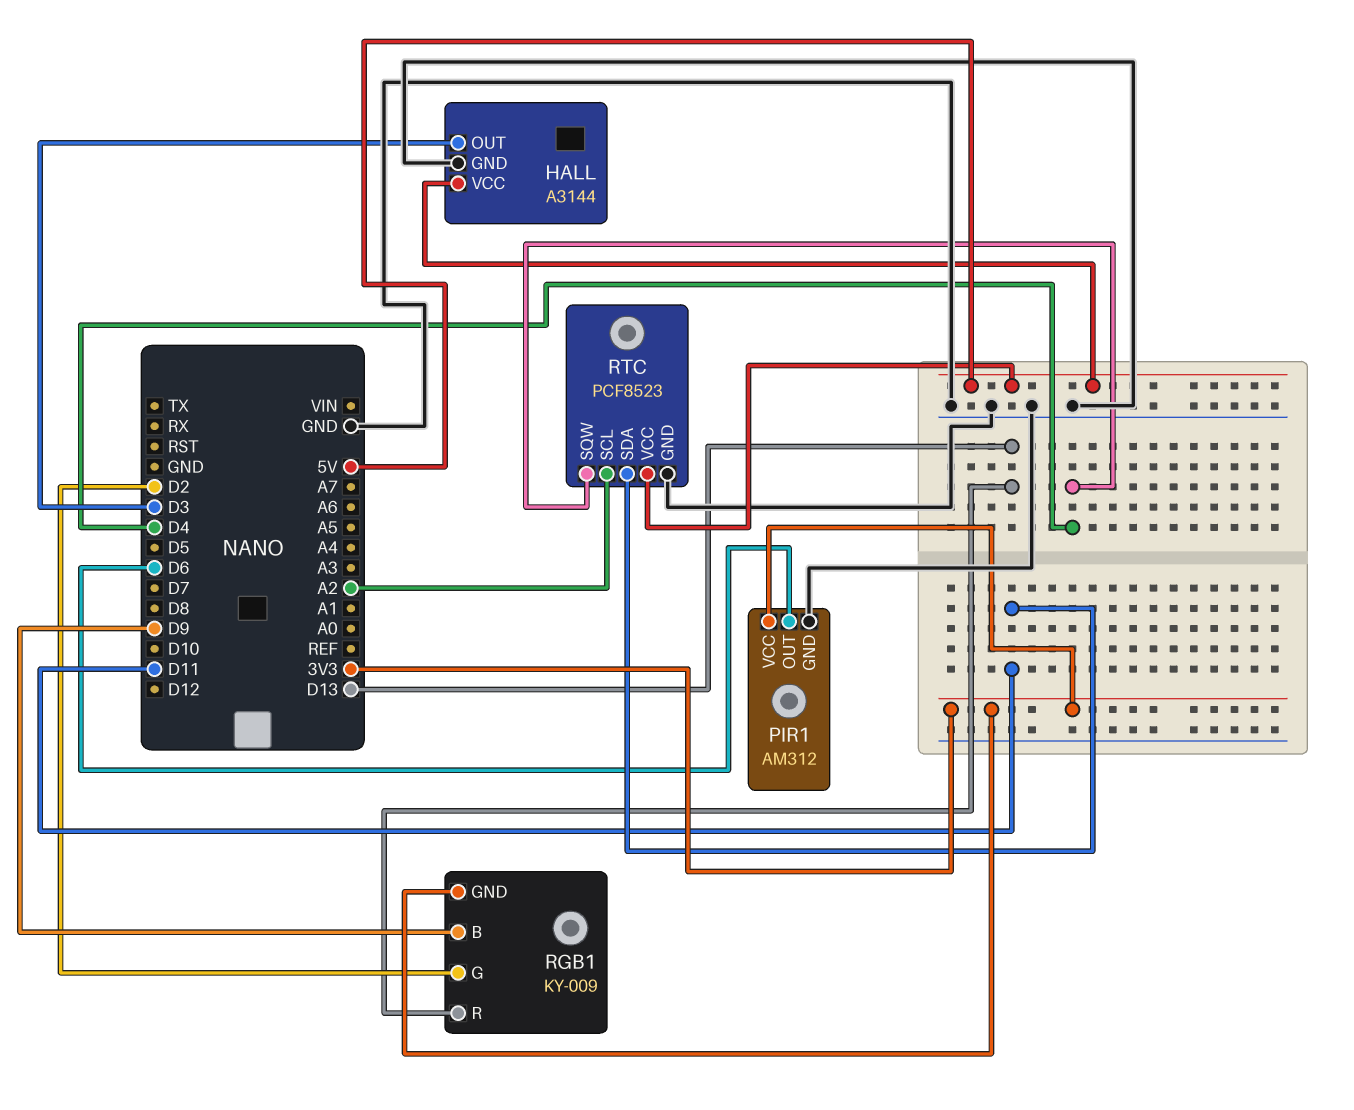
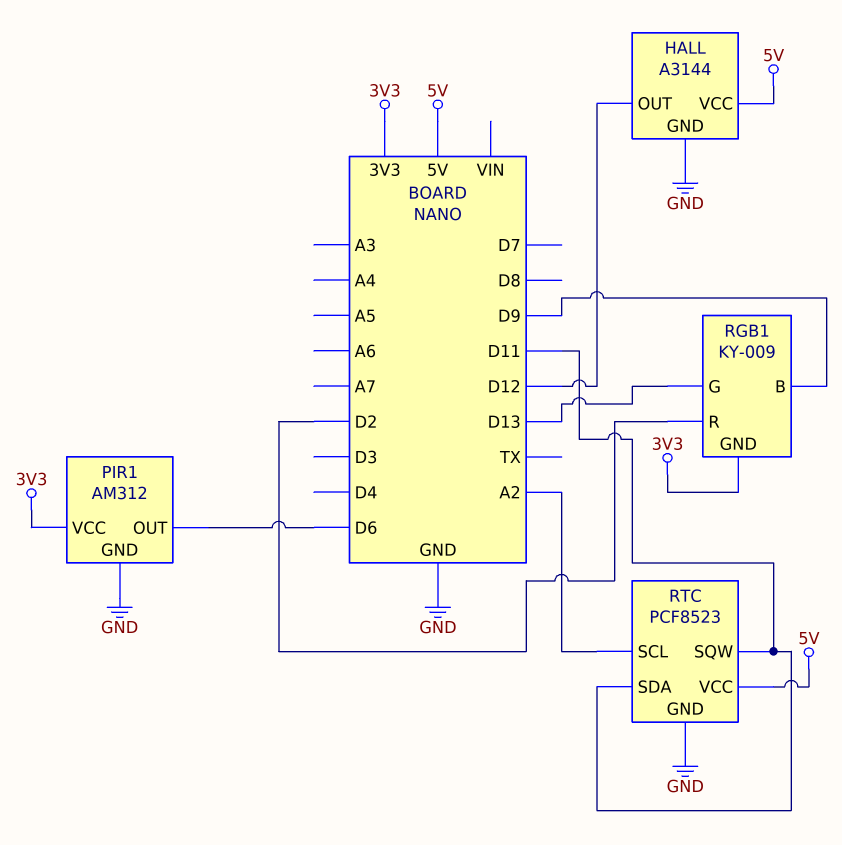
HALL pin OUT: D3 -> D12
RGB1 pin G: D2 -> D13
RGB1 pin R: D13 -> D2
RTC pin SQW: D4 -> D11

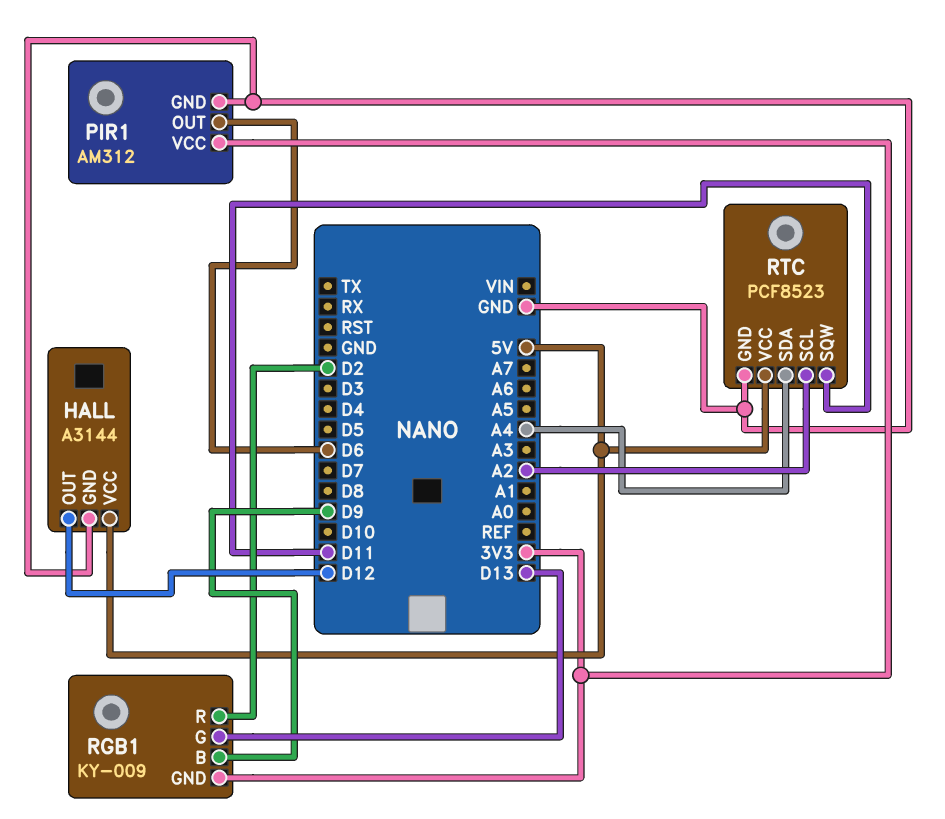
RTC pin SDA: D11 -> A4

